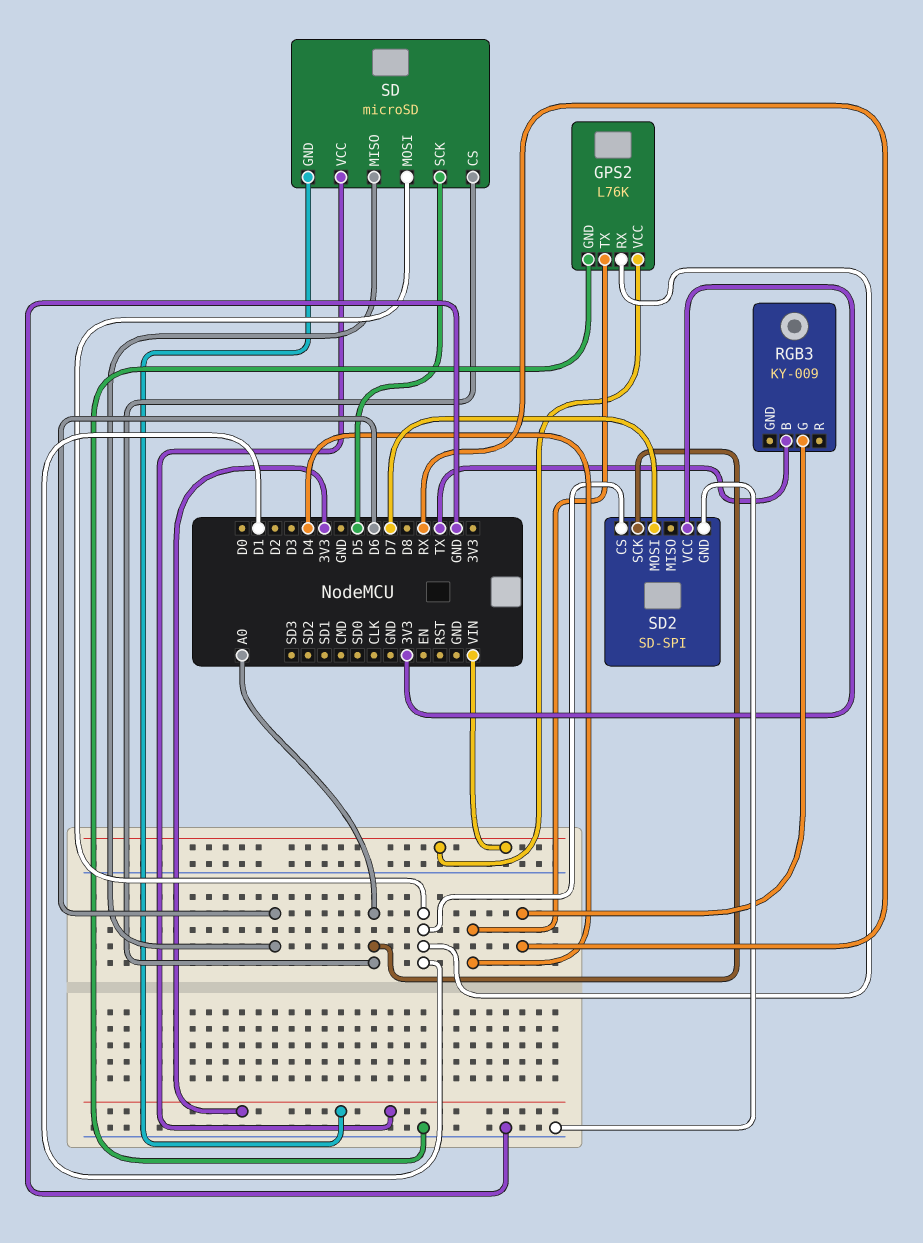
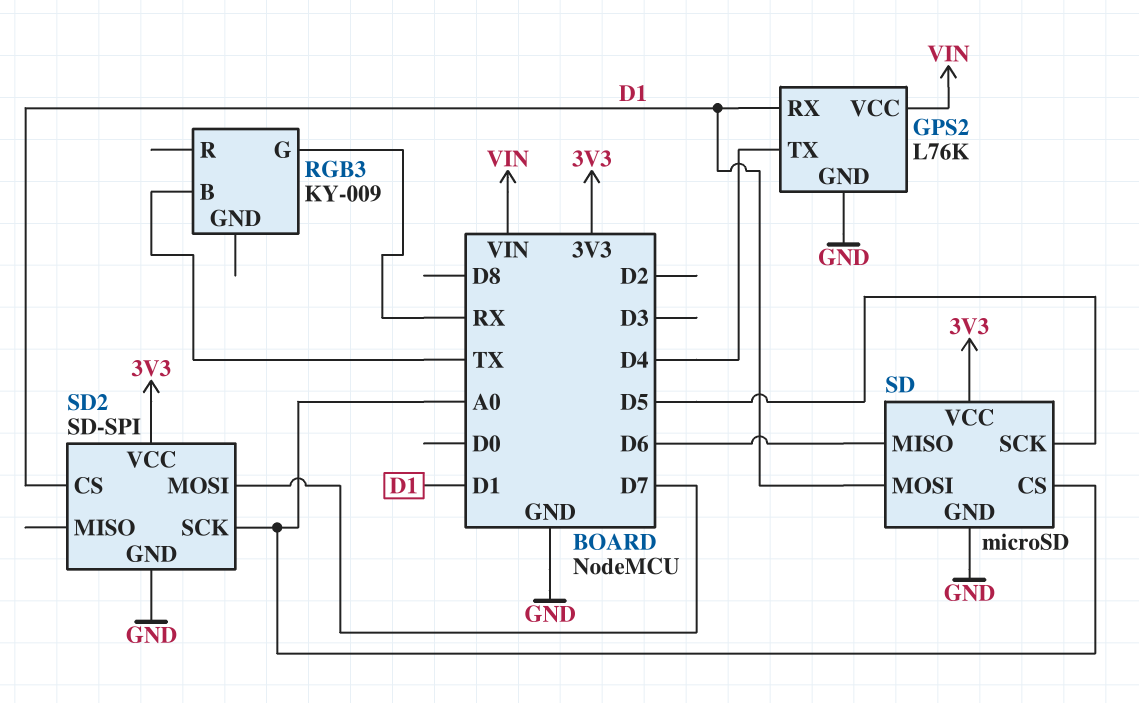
SD pin GND: 3V3 -> GND

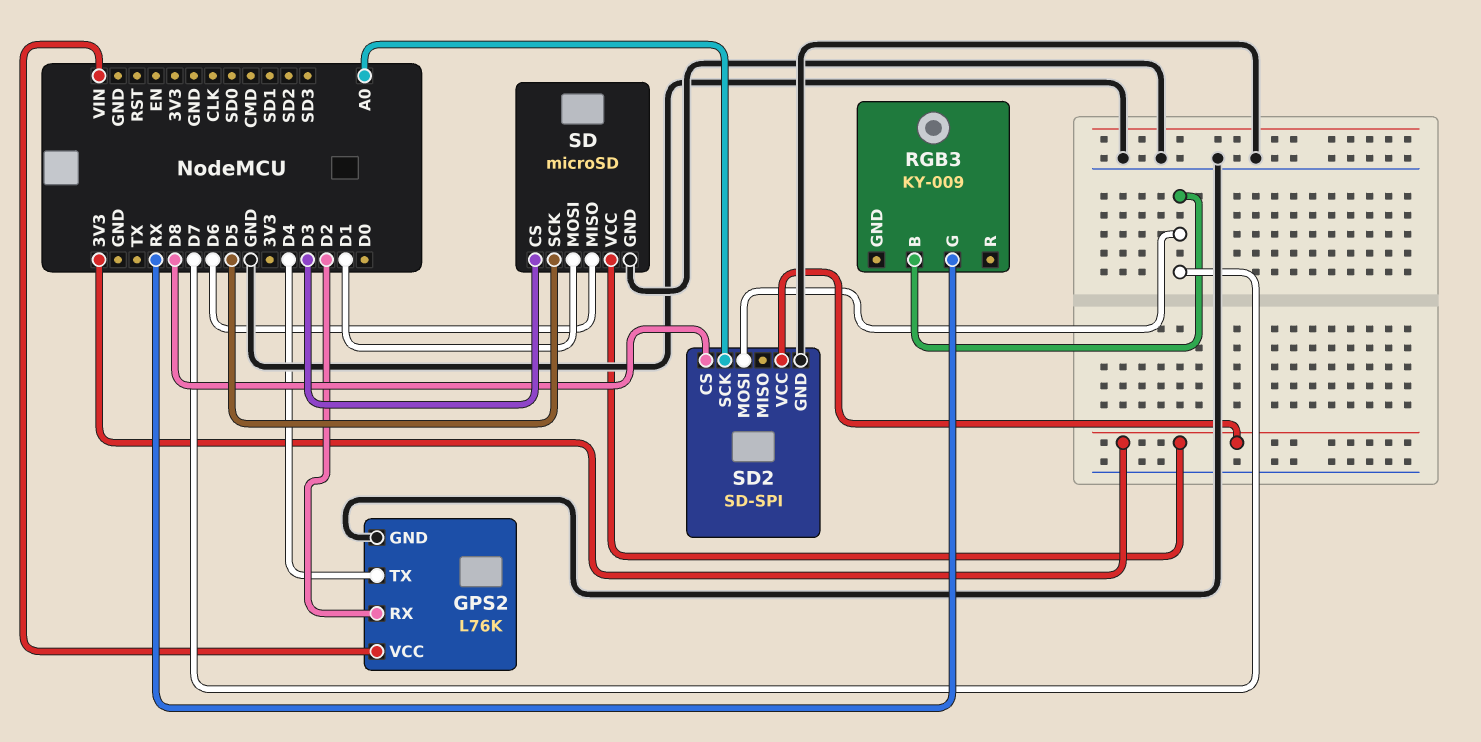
GPS2 pin RX: D1 -> D2
RGB3 pin B: TX -> D7
SD pin CS: A0 -> D3
SD2 pin CS: D1 -> D8

